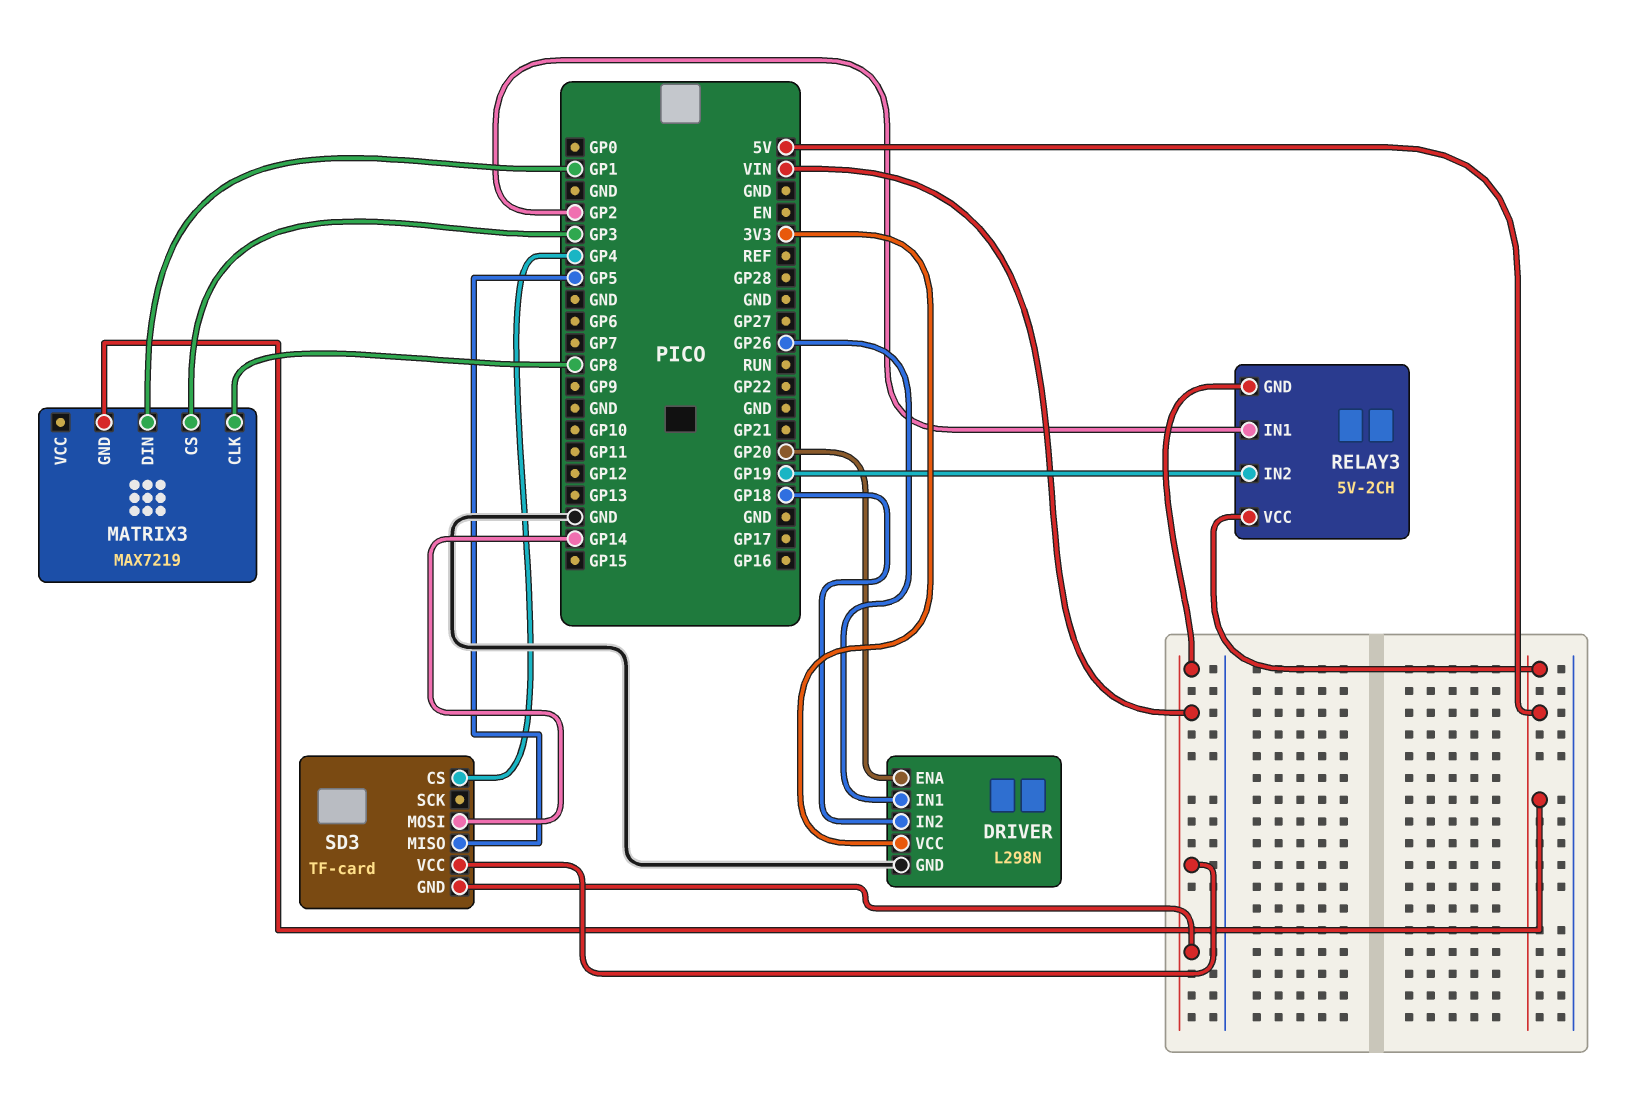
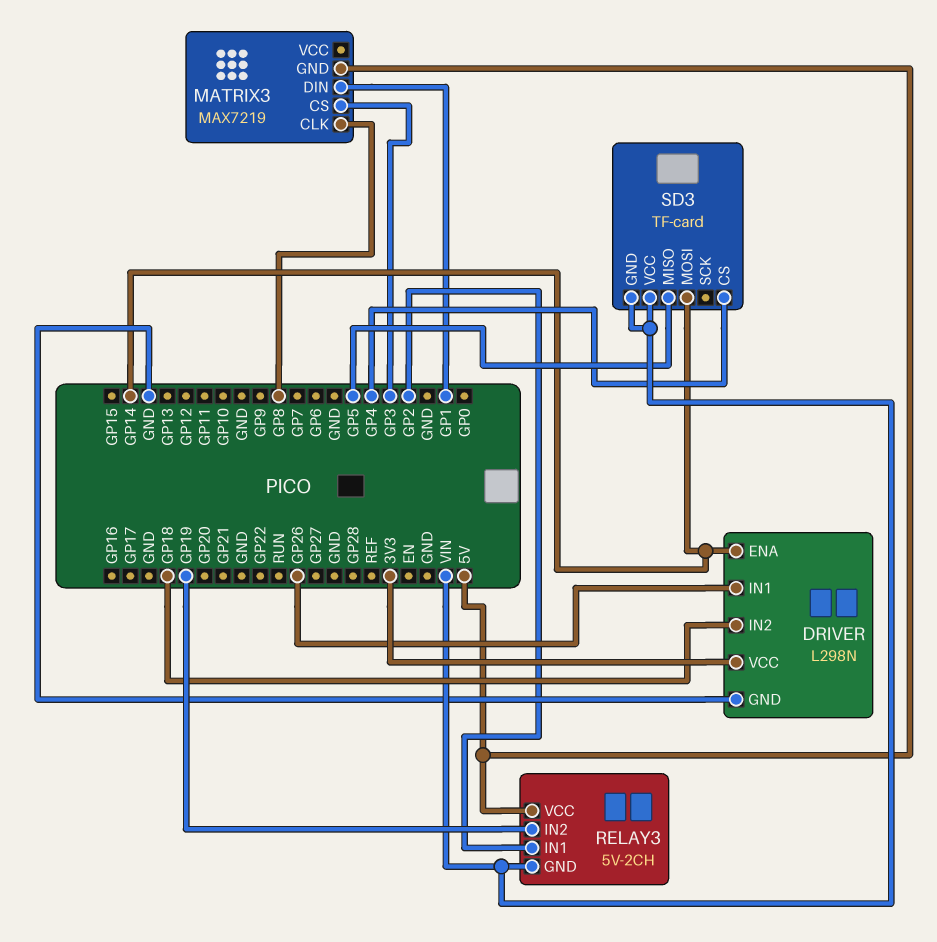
DRIVER pin ENA: GP20 -> GP14

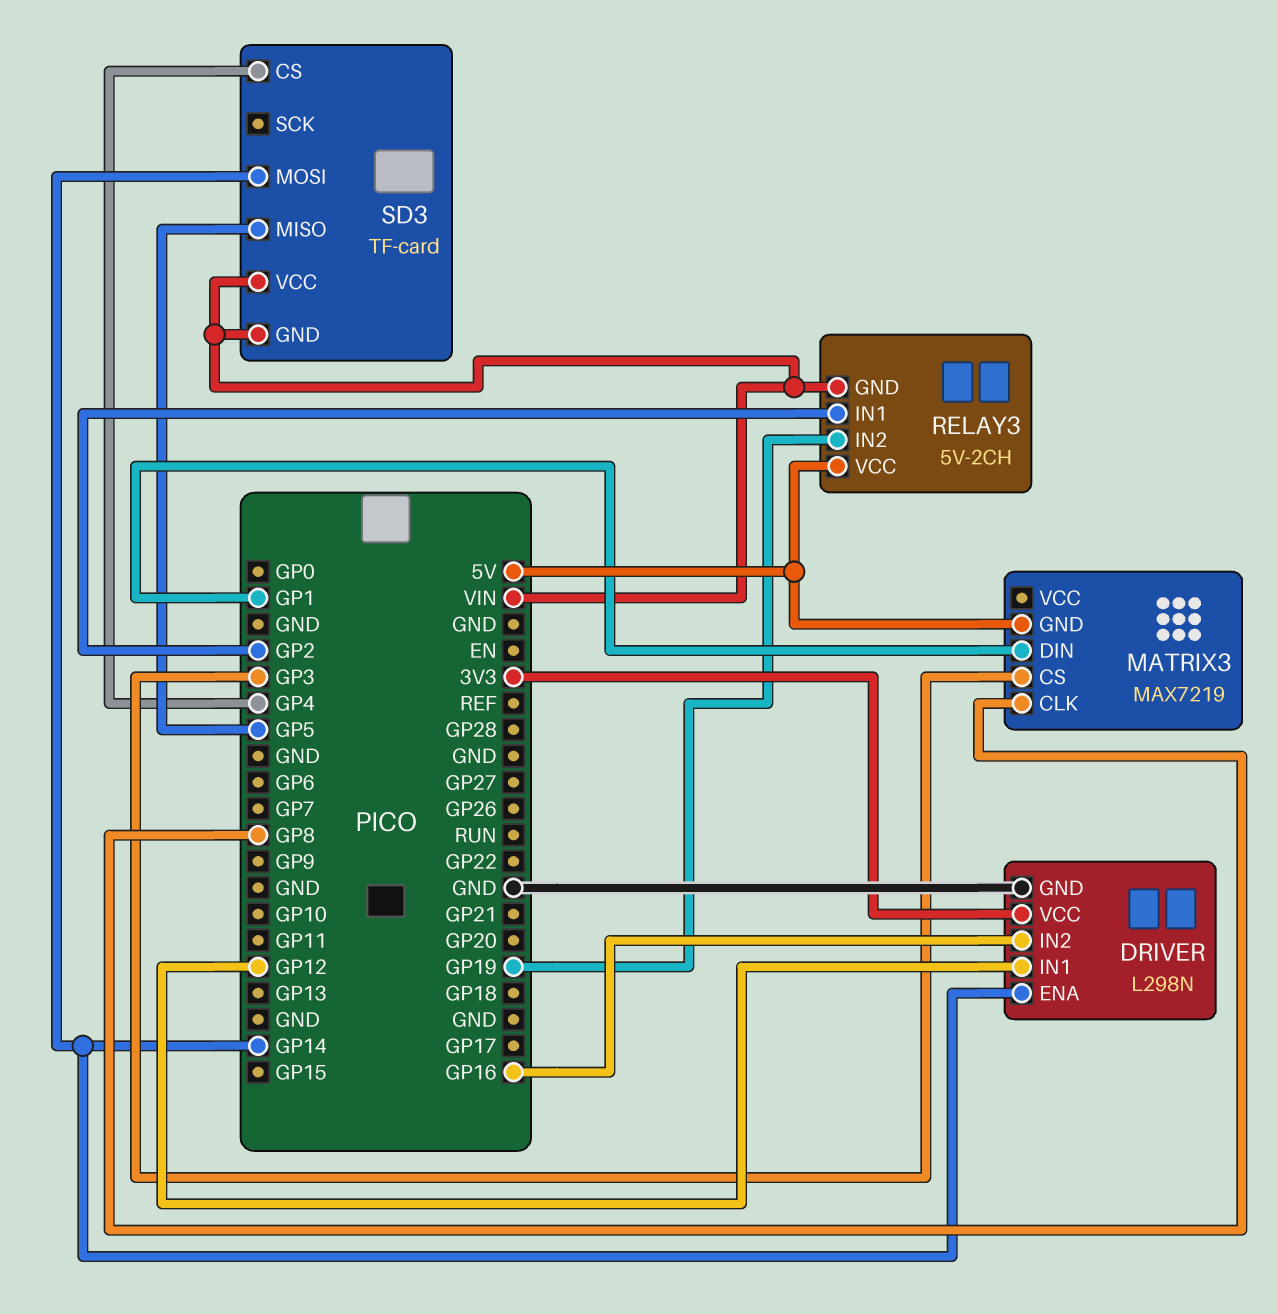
DRIVER pin IN1: GP26 -> GP12
DRIVER pin IN2: GP18 -> GP16

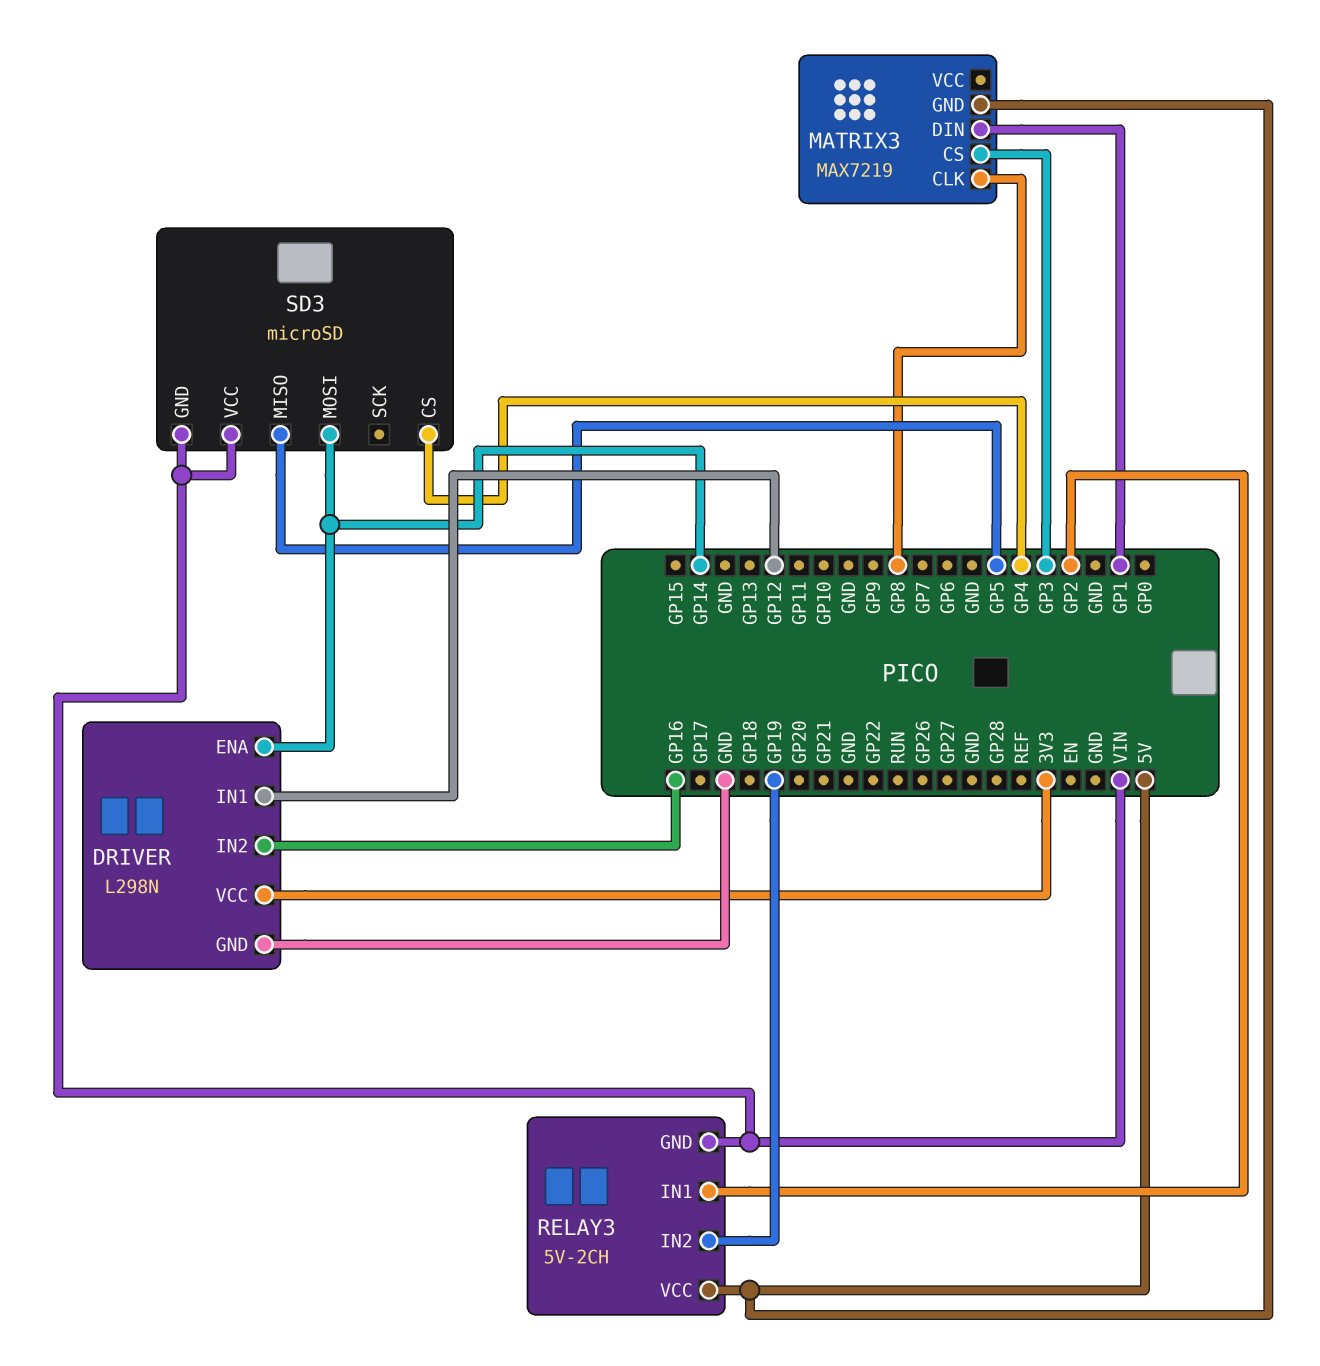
SD3: TF-card -> microSD

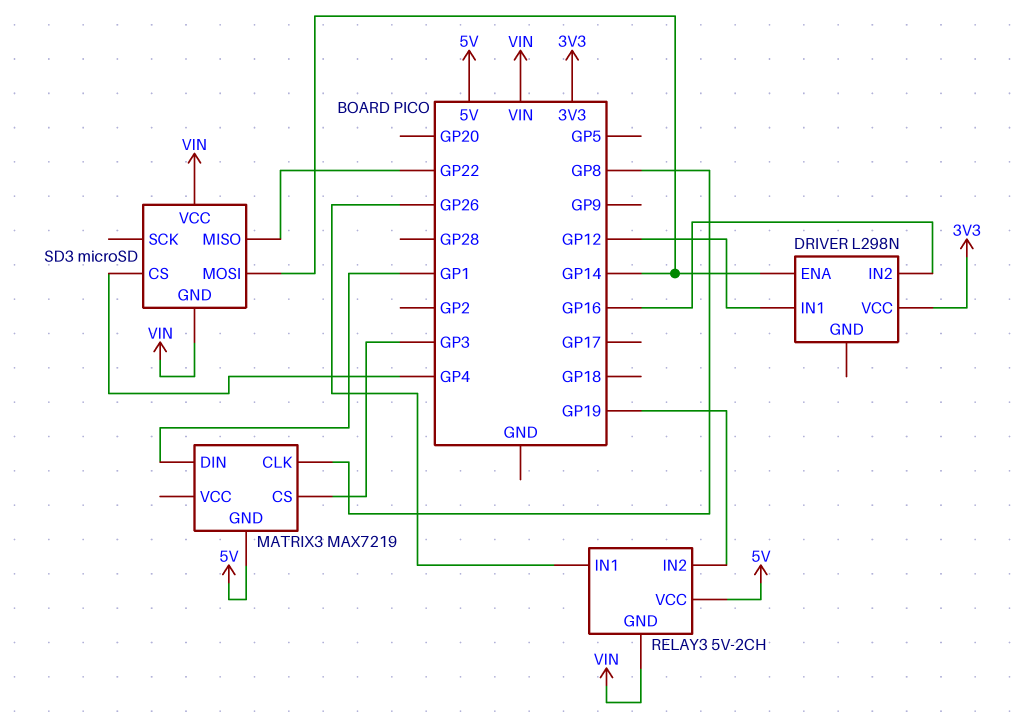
DRIVER pin GND: GND -> none
RELAY3 pin IN1: GP2 -> GP26
SD3 pin MISO: GP5 -> GP22

